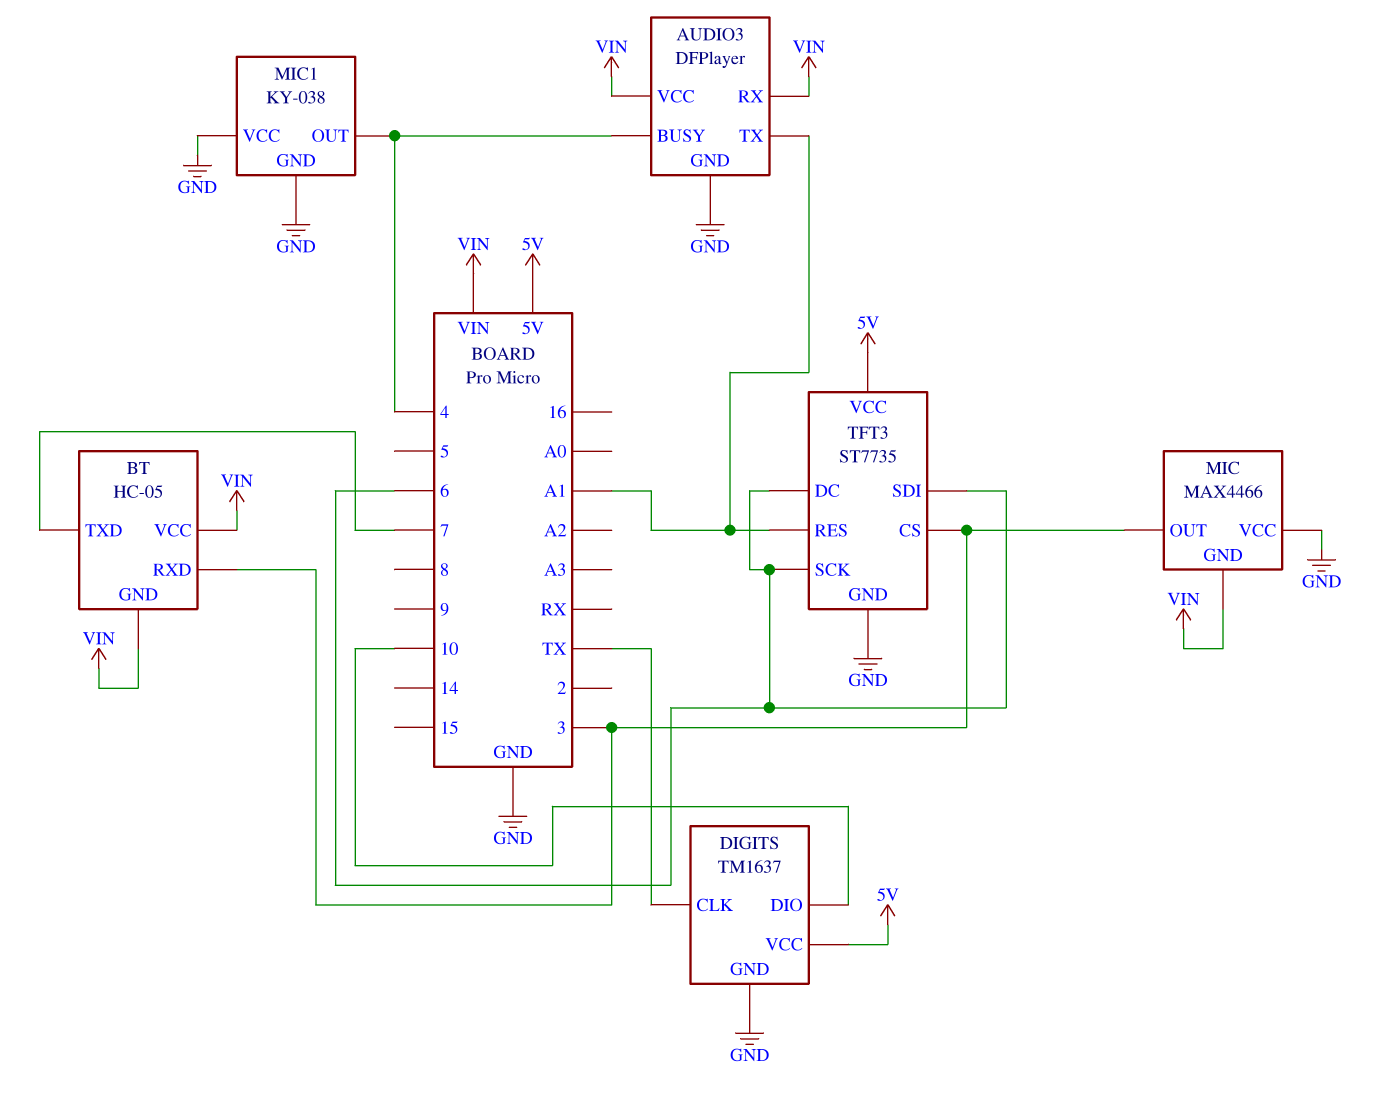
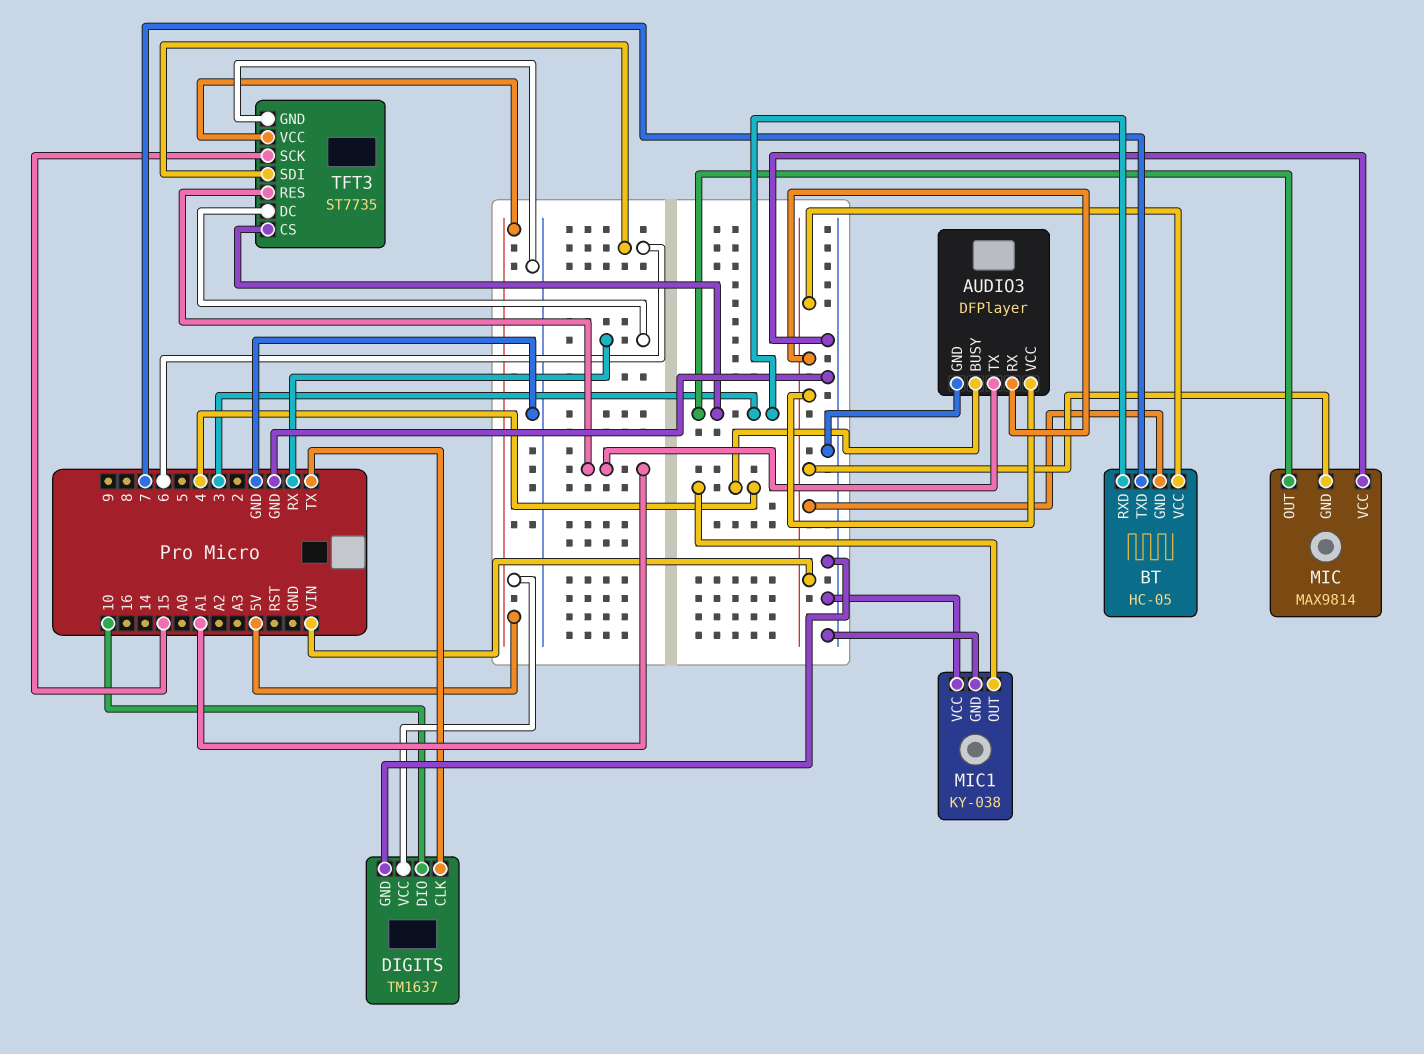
MIC: MAX4466 -> MAX9814
TFT3 pin DC: 6 -> RX
TFT3 pin SCK: 6 -> 15

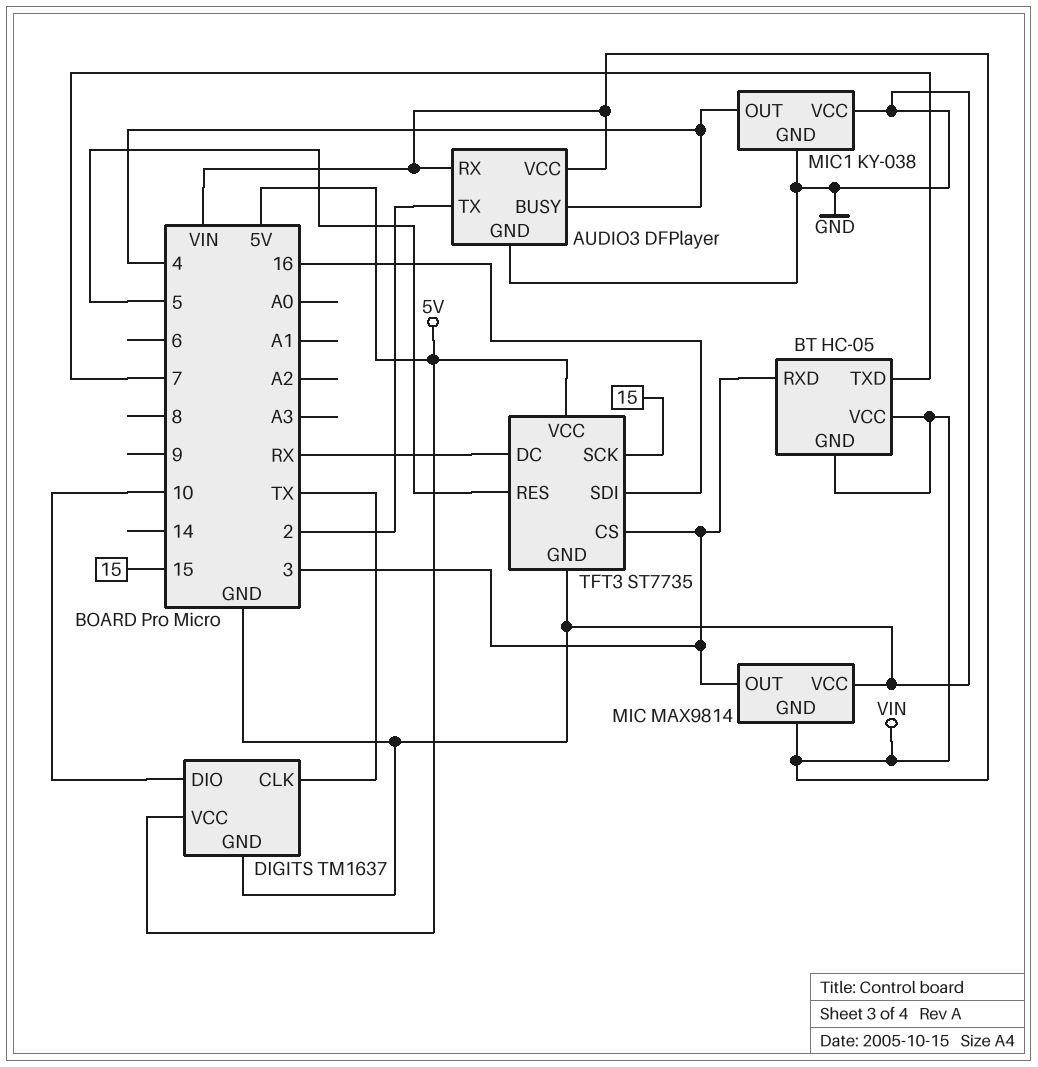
AUDIO3 pin TX: A1 -> 2
TFT3 pin RES: A1 -> 5
TFT3 pin SDI: 6 -> 16

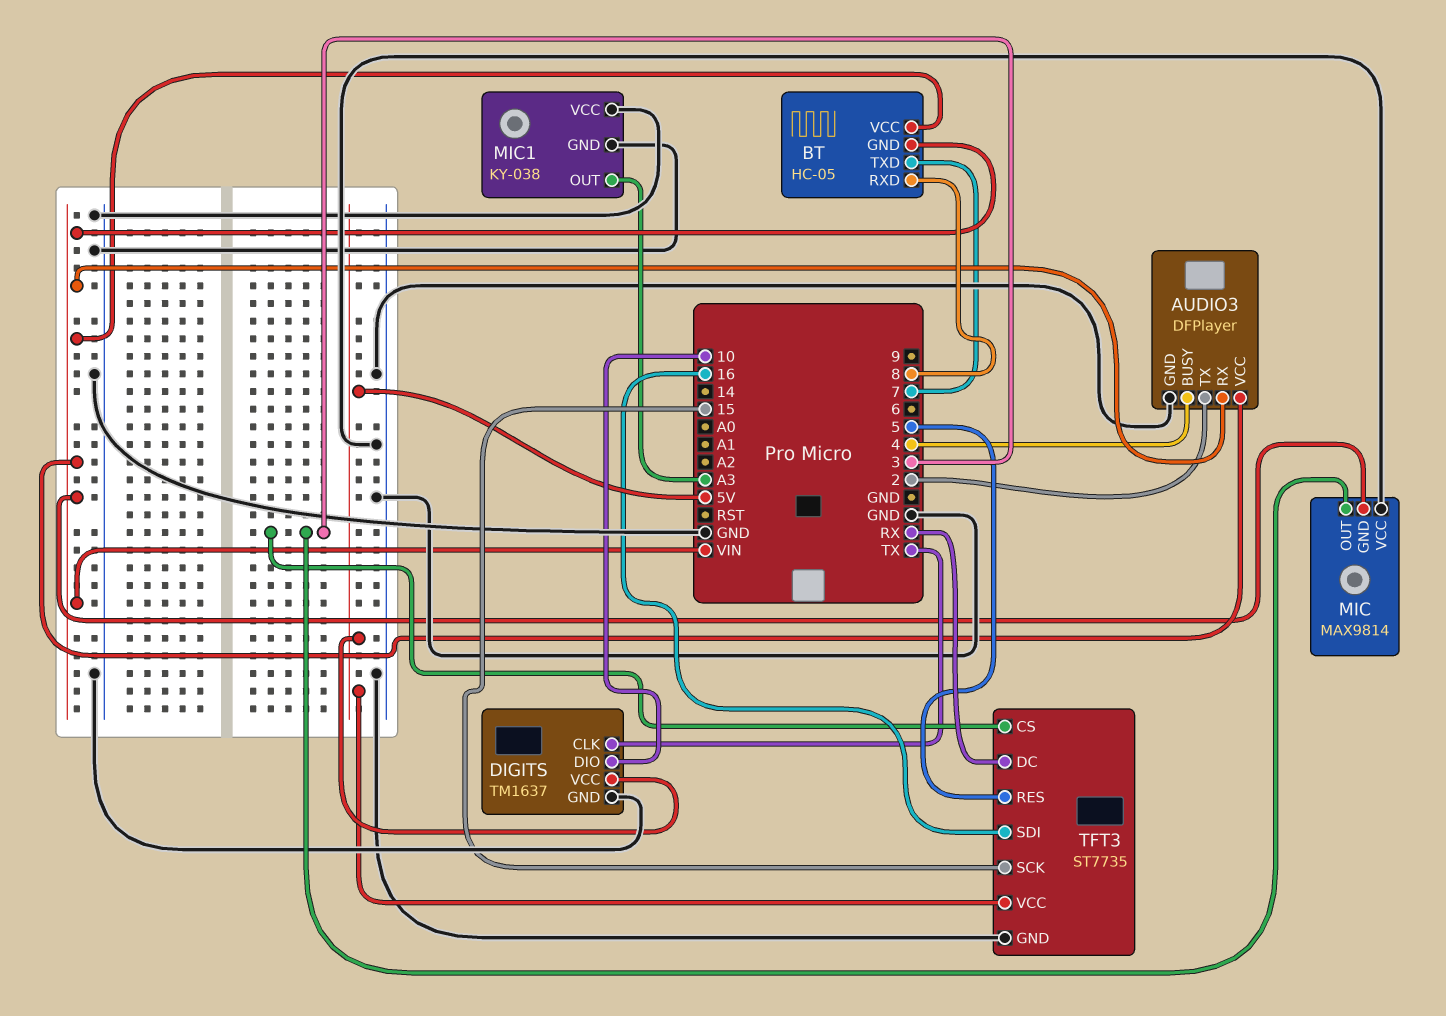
BT pin RXD: 3 -> 8
MIC1 pin OUT: 4 -> A3

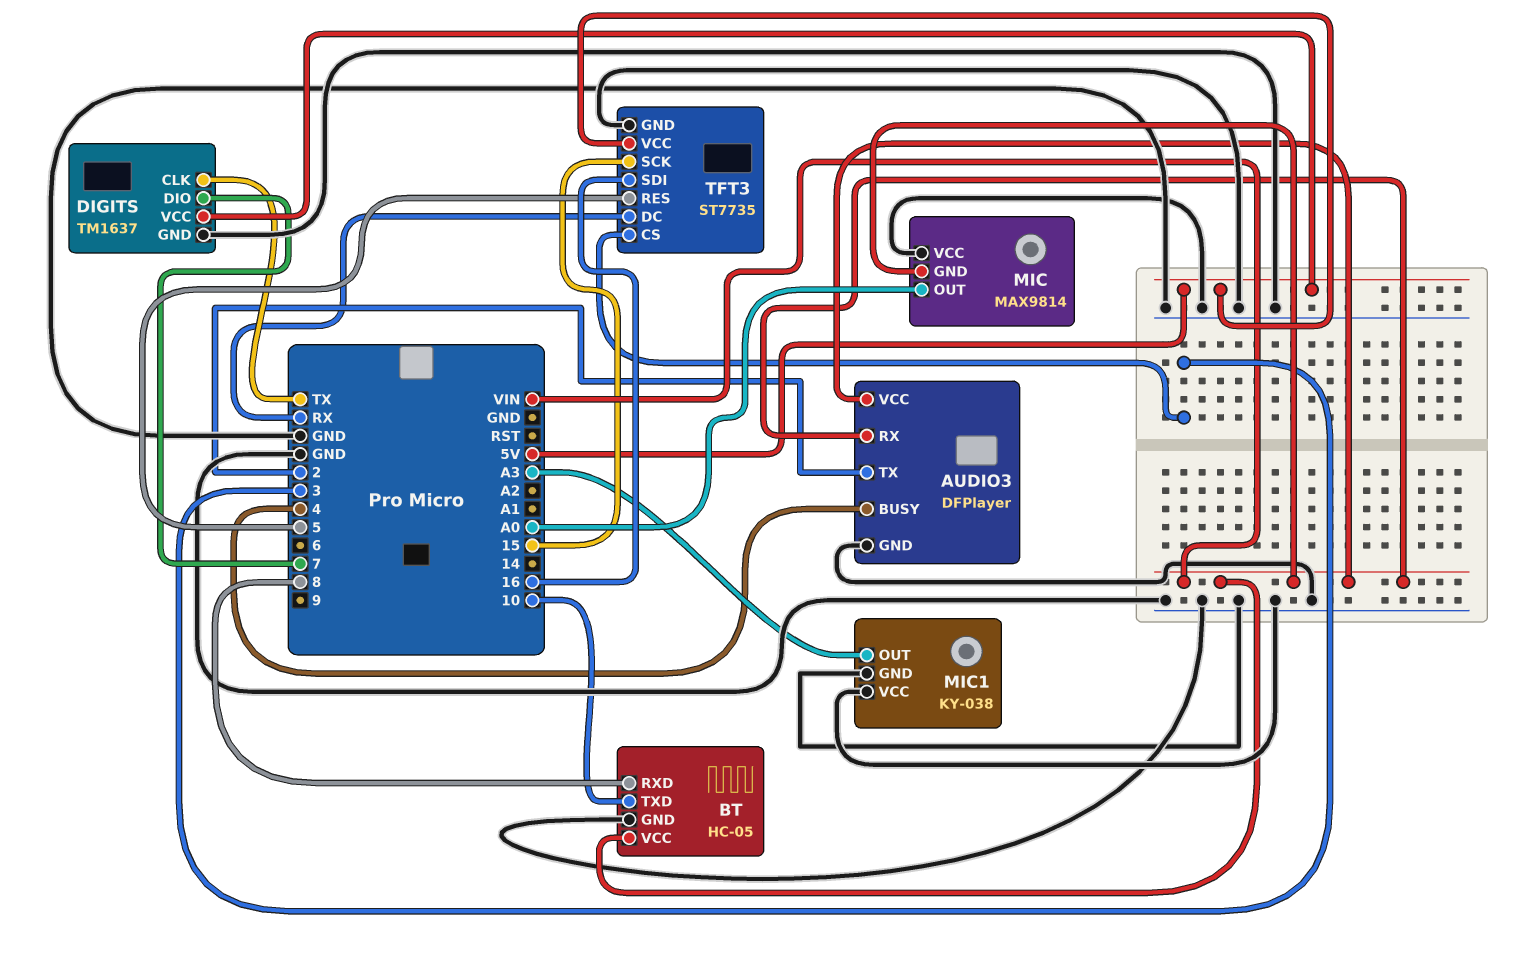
BT pin GND: VIN -> GND
BT pin TXD: 7 -> 10
DIGITS pin DIO: 10 -> 7
MIC pin OUT: 3 -> A0

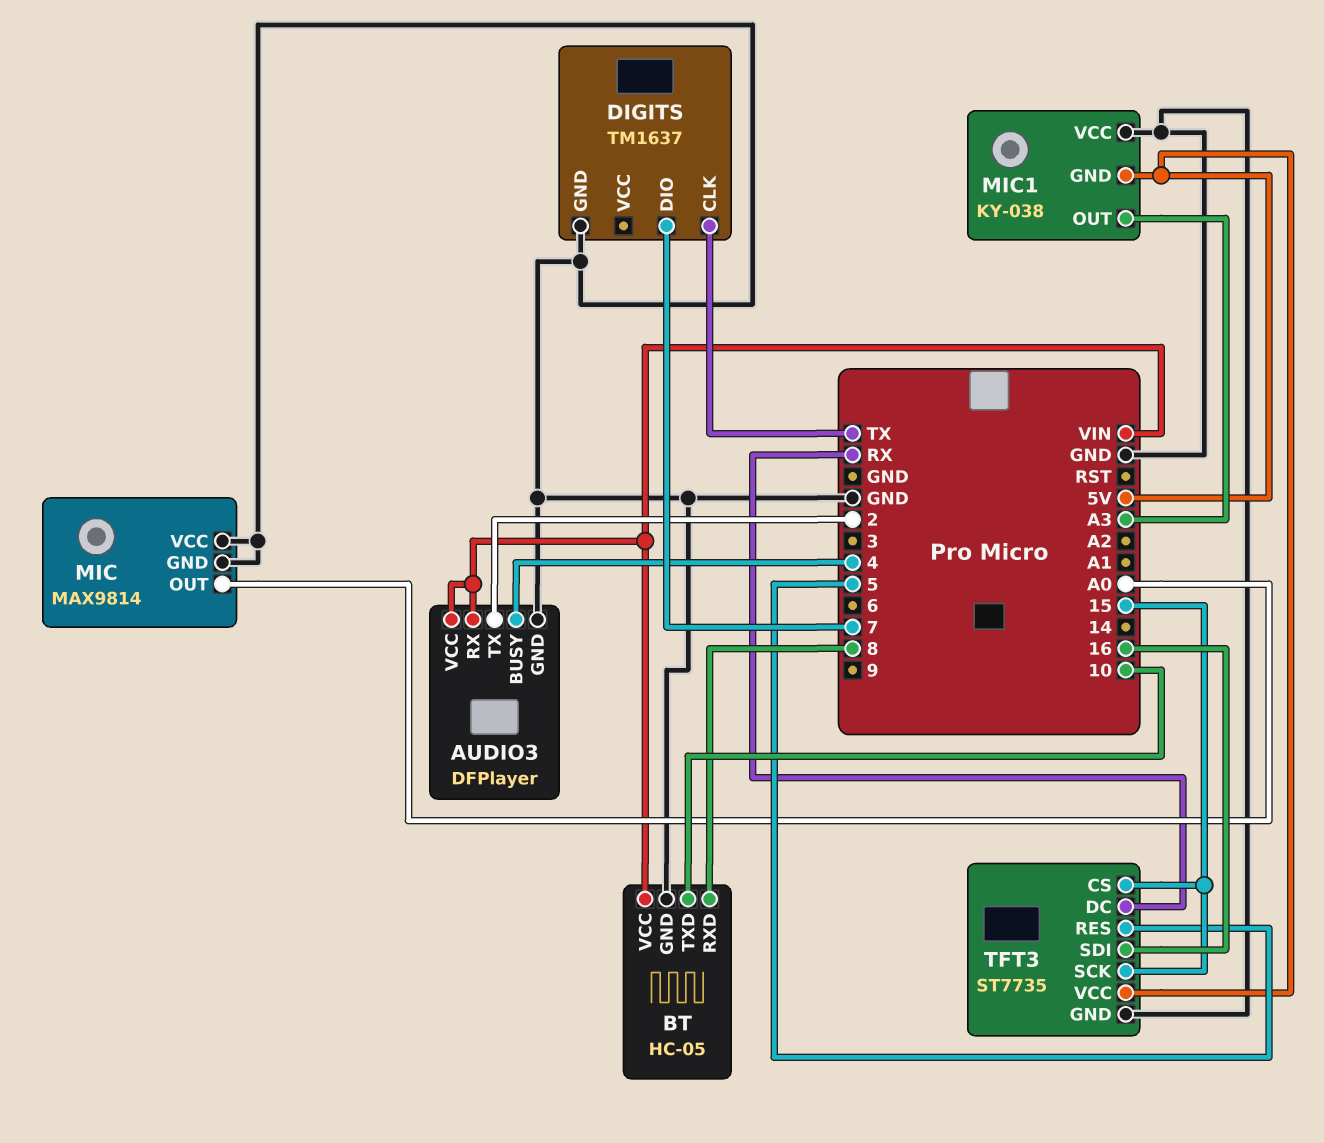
DIGITS pin VCC: 5V -> none
MIC pin GND: VIN -> GND
MIC1 pin GND: GND -> 5V
TFT3 pin CS: 3 -> 15

